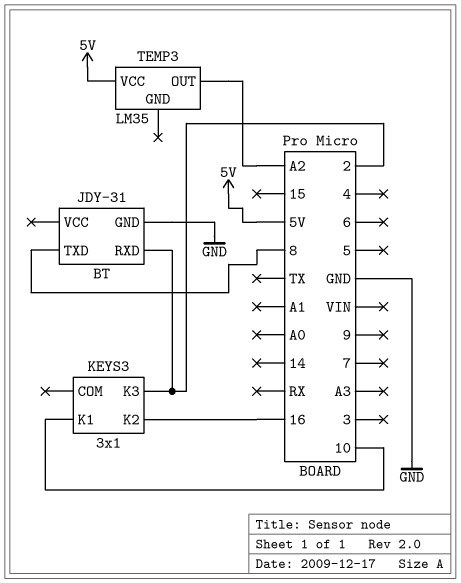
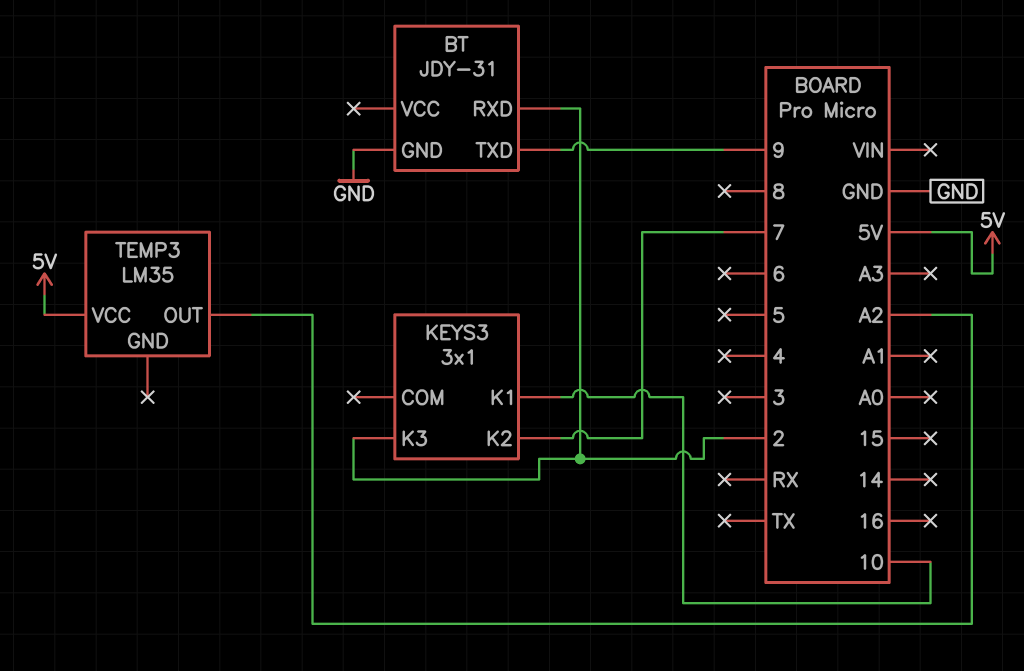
BT pin TXD: 8 -> 9
KEYS3 pin K2: 16 -> 7

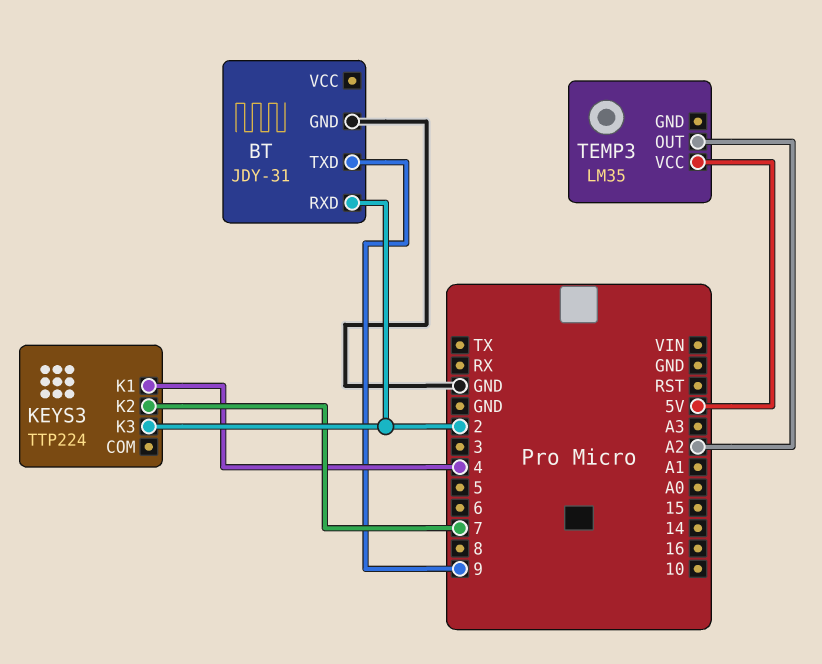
KEYS3: 3x1 -> TTP224
KEYS3 pin K1: 10 -> 4

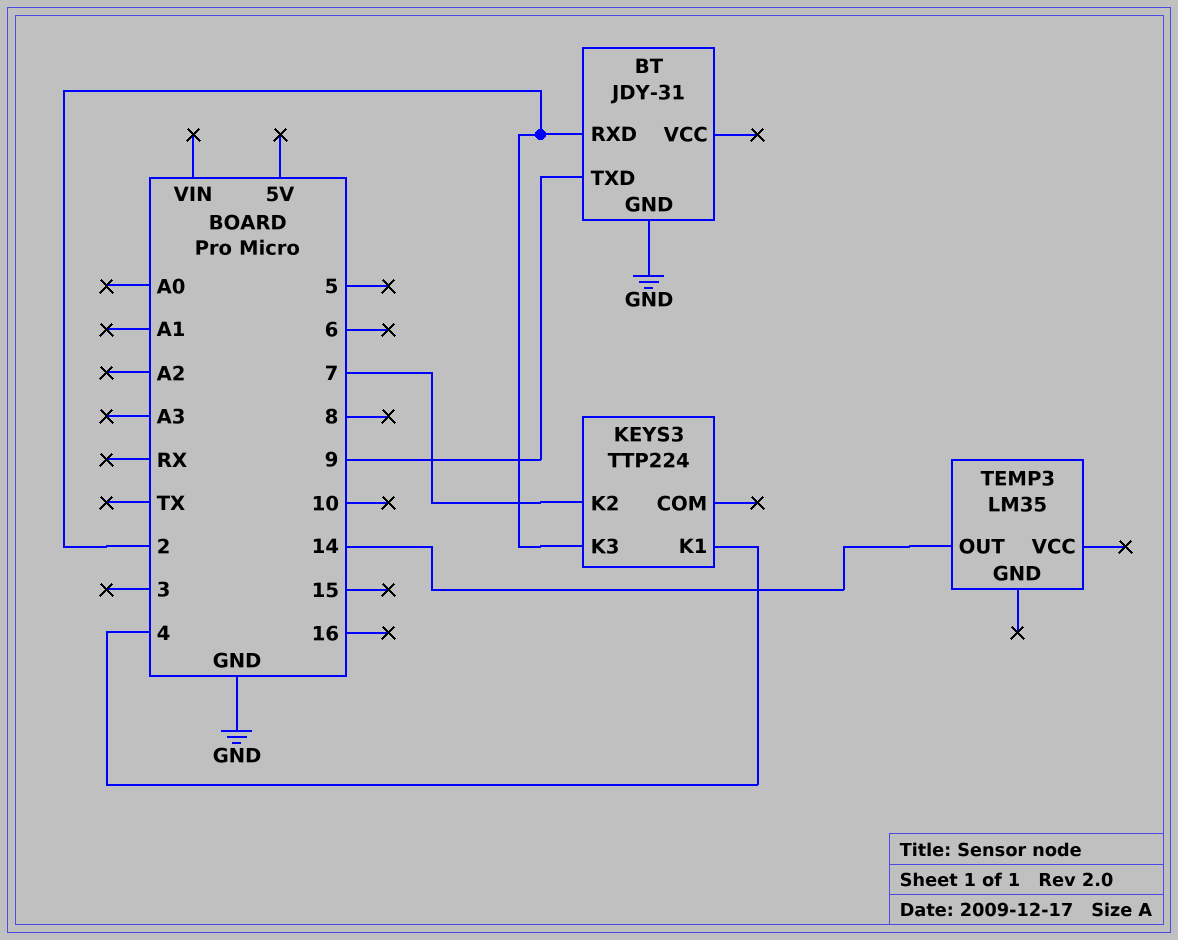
TEMP3 pin OUT: A2 -> 14
TEMP3 pin VCC: 5V -> none

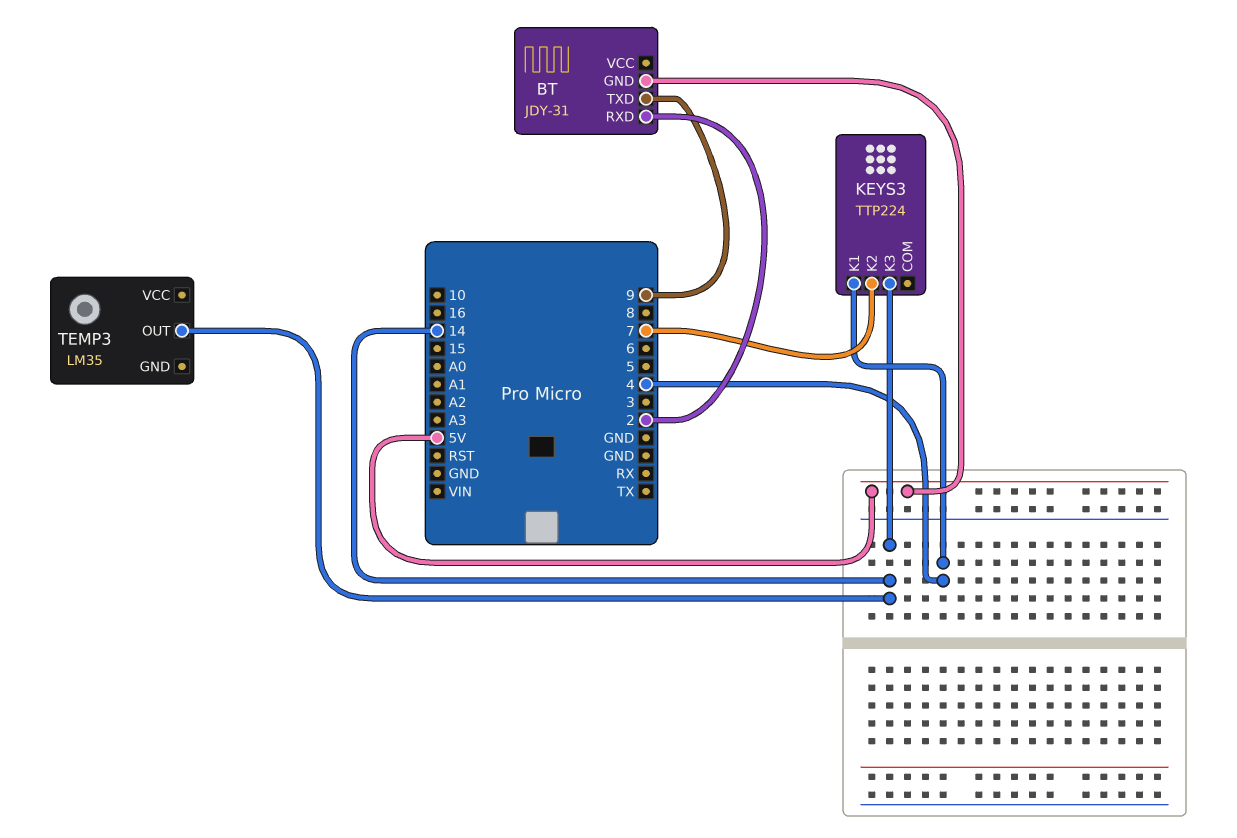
BT pin GND: GND -> 5V
KEYS3 pin K3: 2 -> 14

